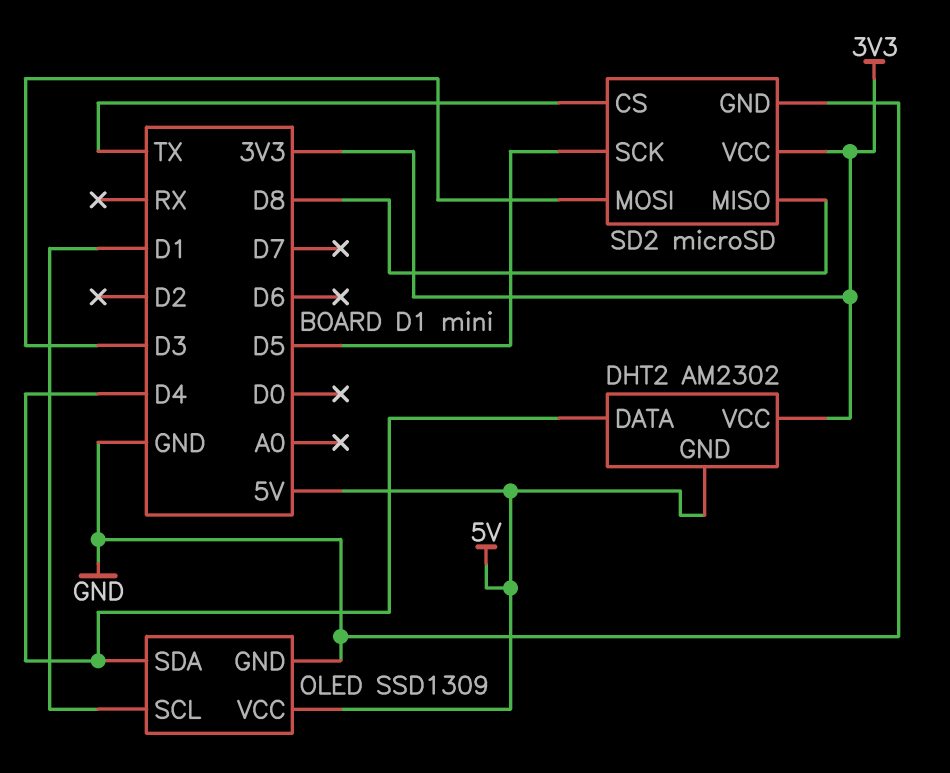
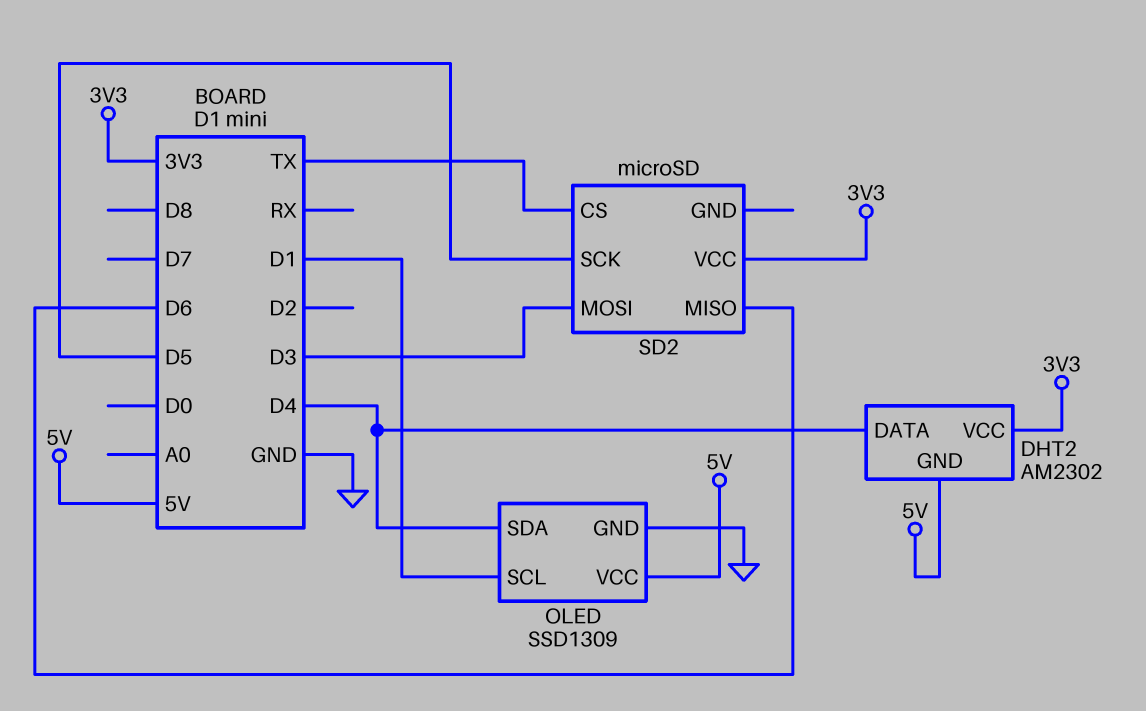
SD2 pin GND: GND -> none
SD2 pin MISO: D8 -> D6

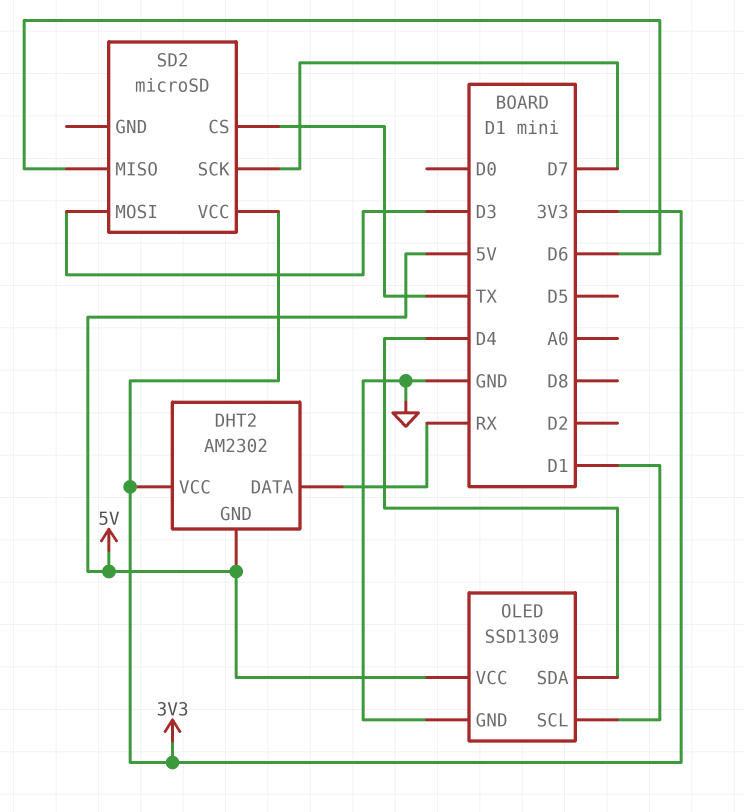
DHT2 pin DATA: D4 -> RX
SD2 pin SCK: D5 -> D7

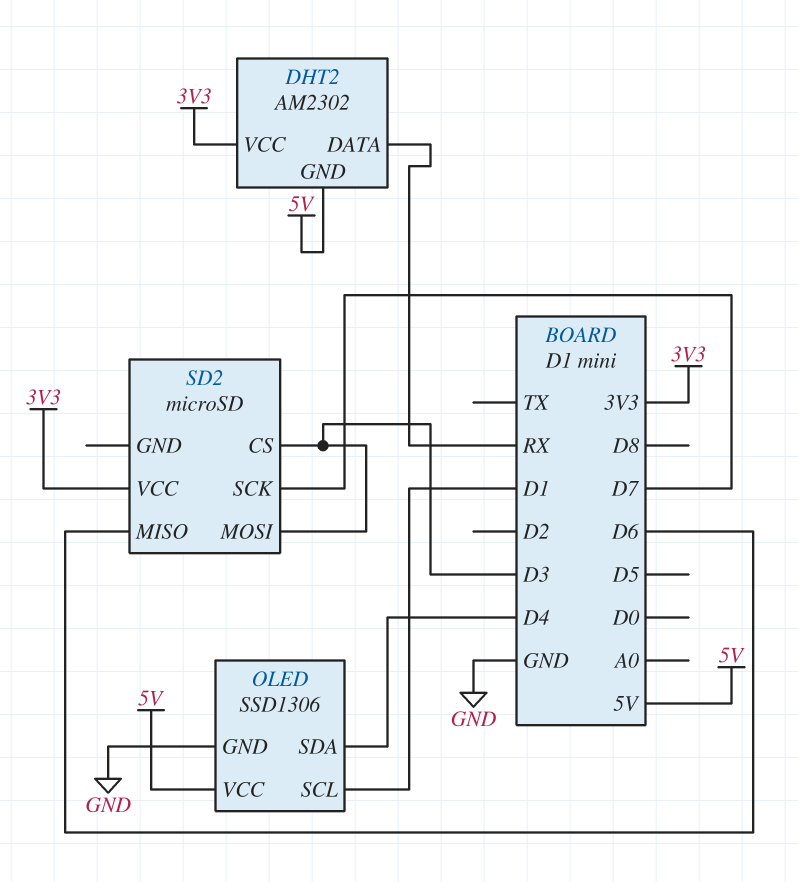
OLED: SSD1309 -> SSD1306
SD2 pin CS: TX -> D3

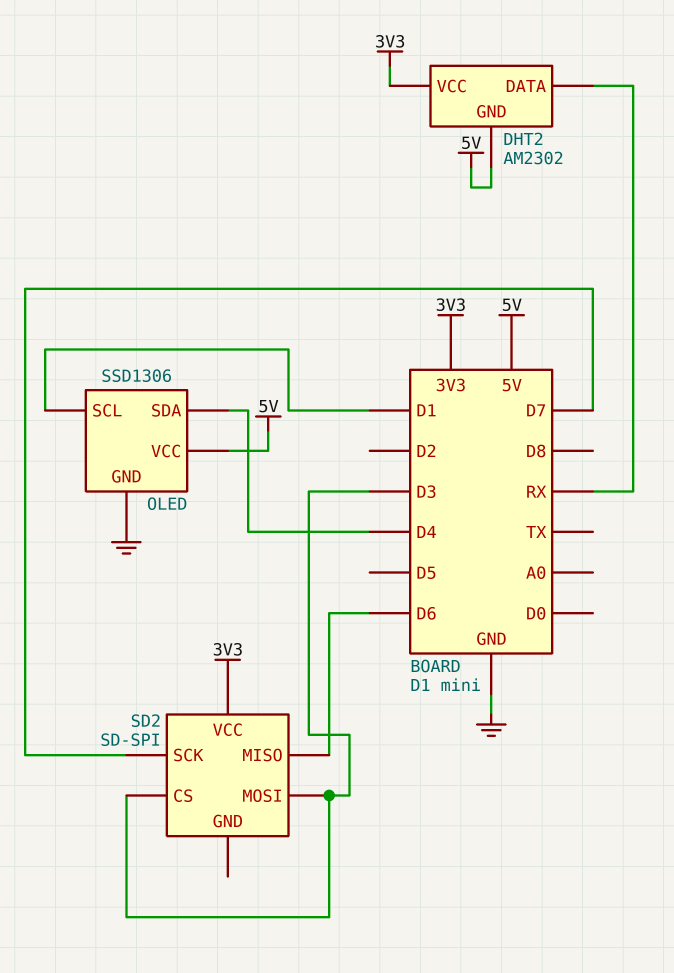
SD2: microSD -> SD-SPI

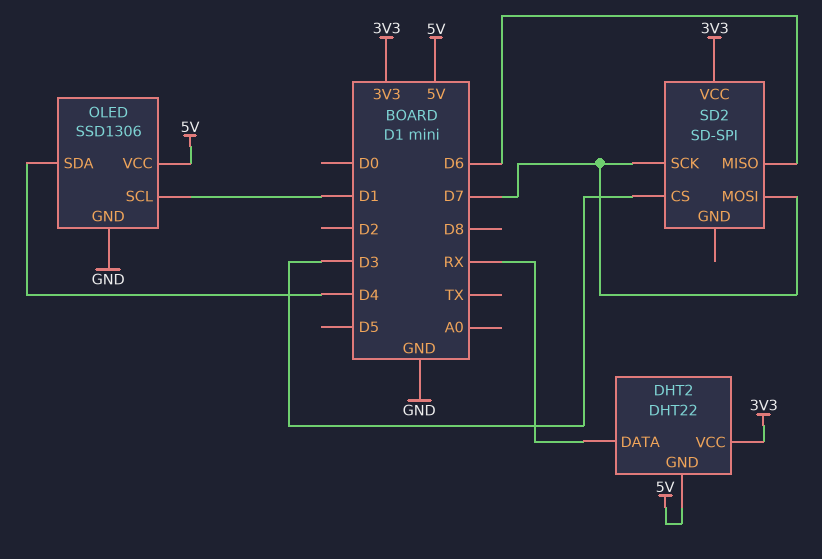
DHT2: AM2302 -> DHT22
SD2 pin MOSI: D3 -> D7

